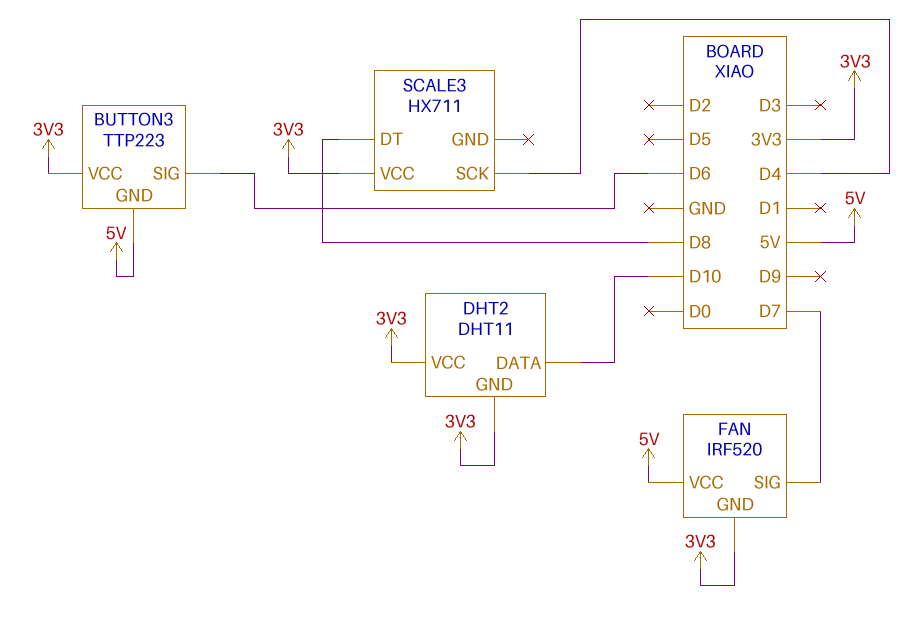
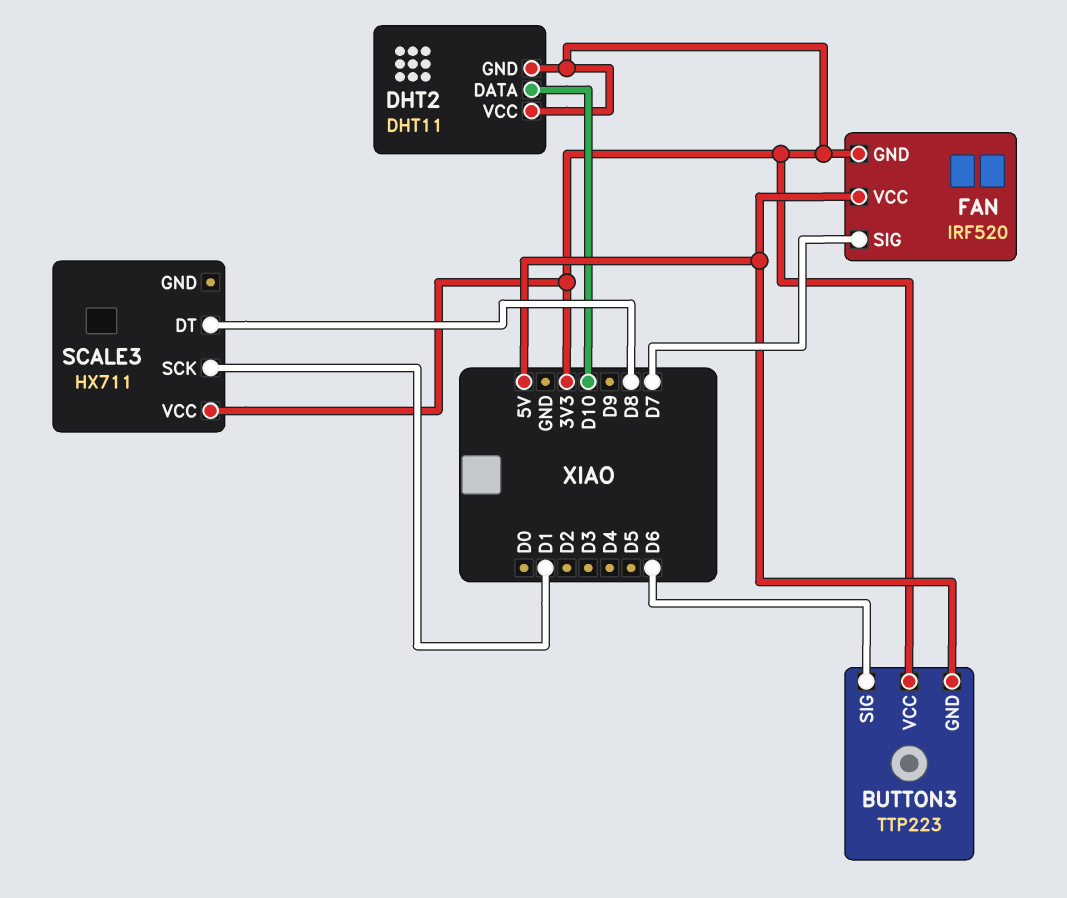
SCALE3 pin SCK: D4 -> D1

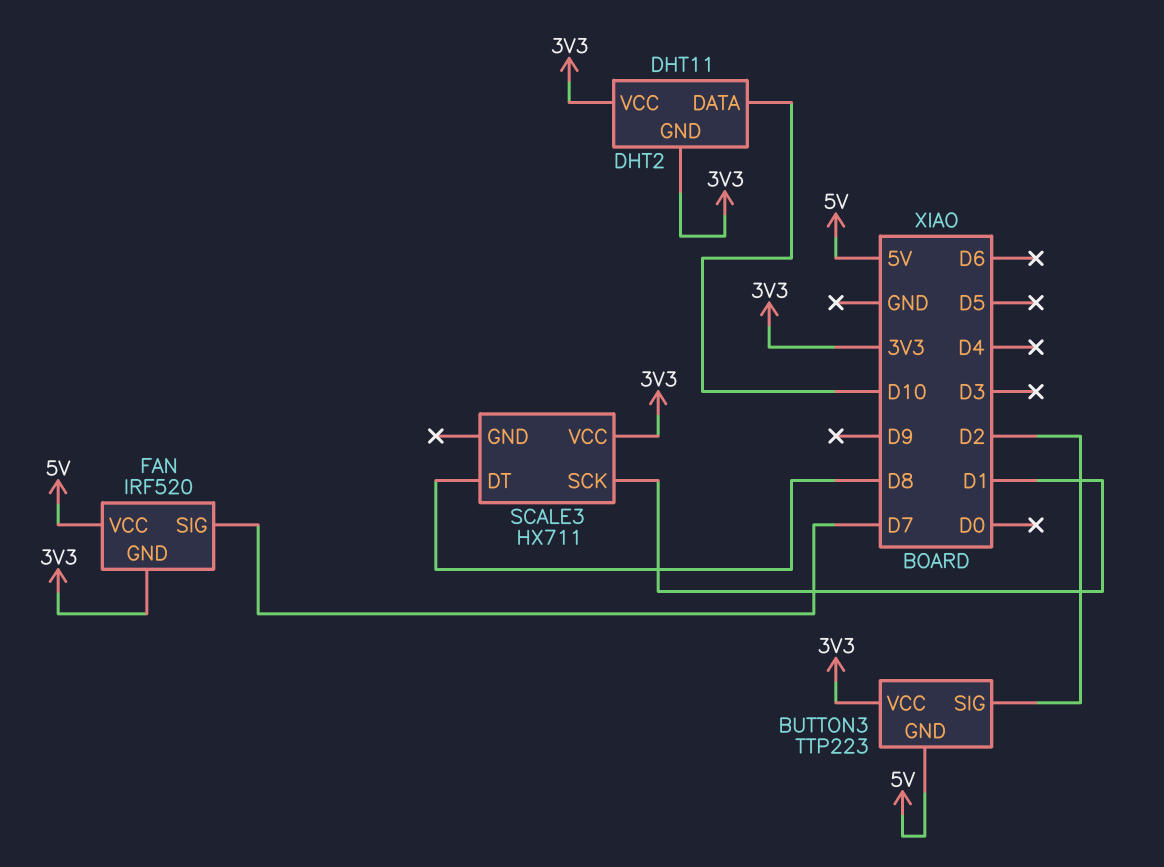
BUTTON3 pin SIG: D6 -> D2

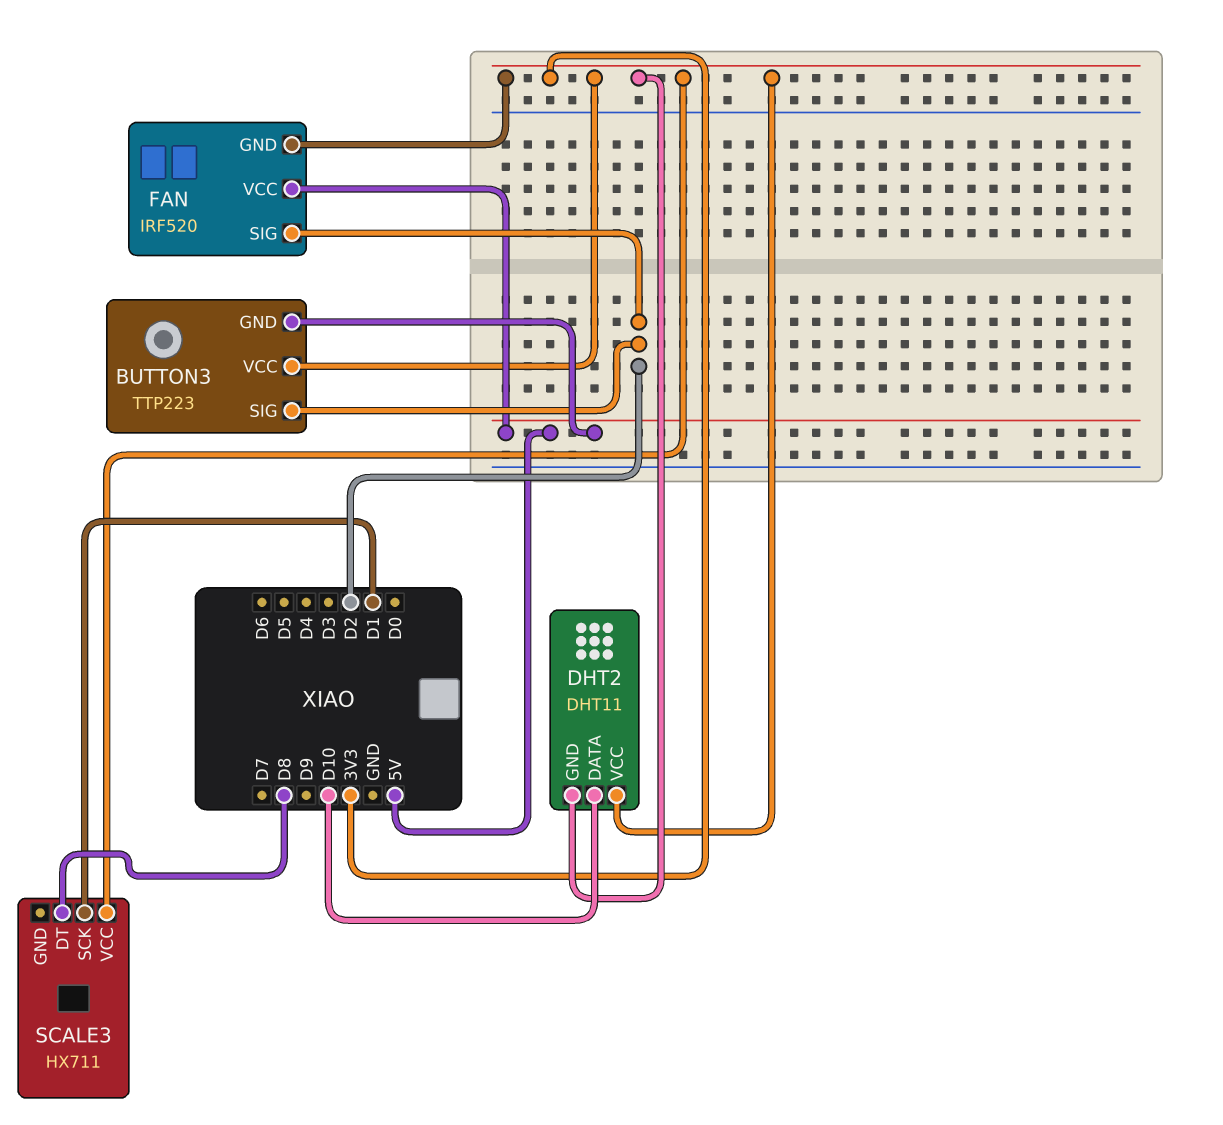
FAN pin SIG: D7 -> D2

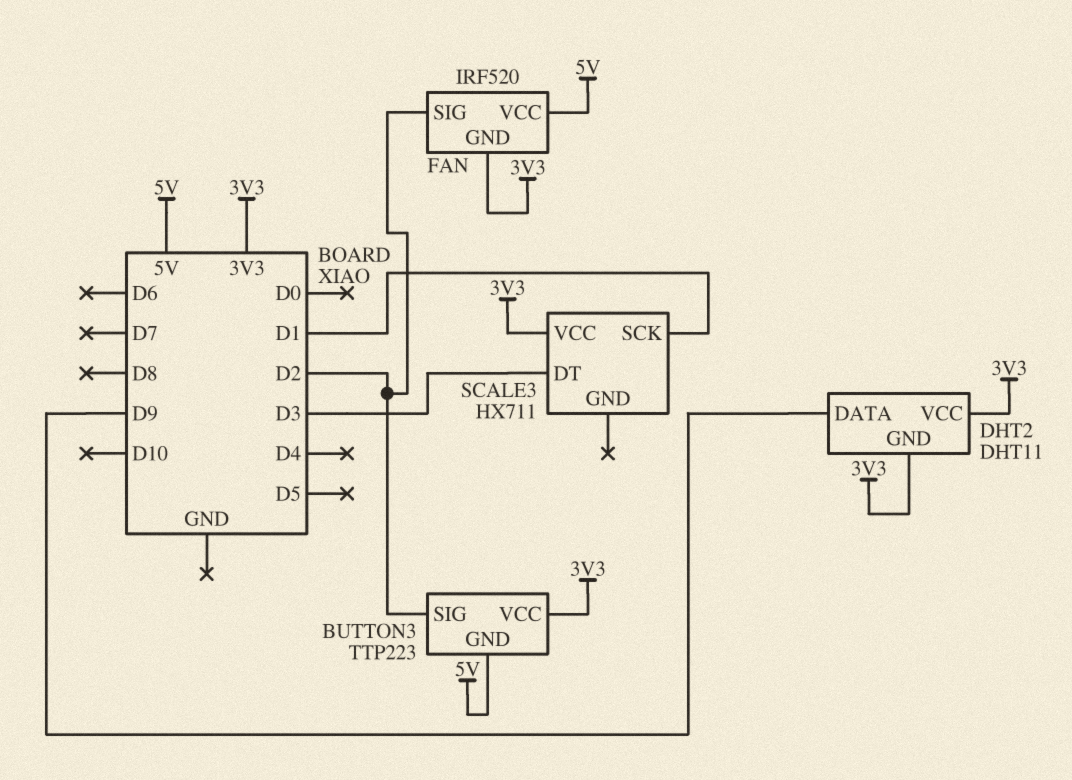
DHT2 pin DATA: D10 -> D9
SCALE3 pin DT: D8 -> D3

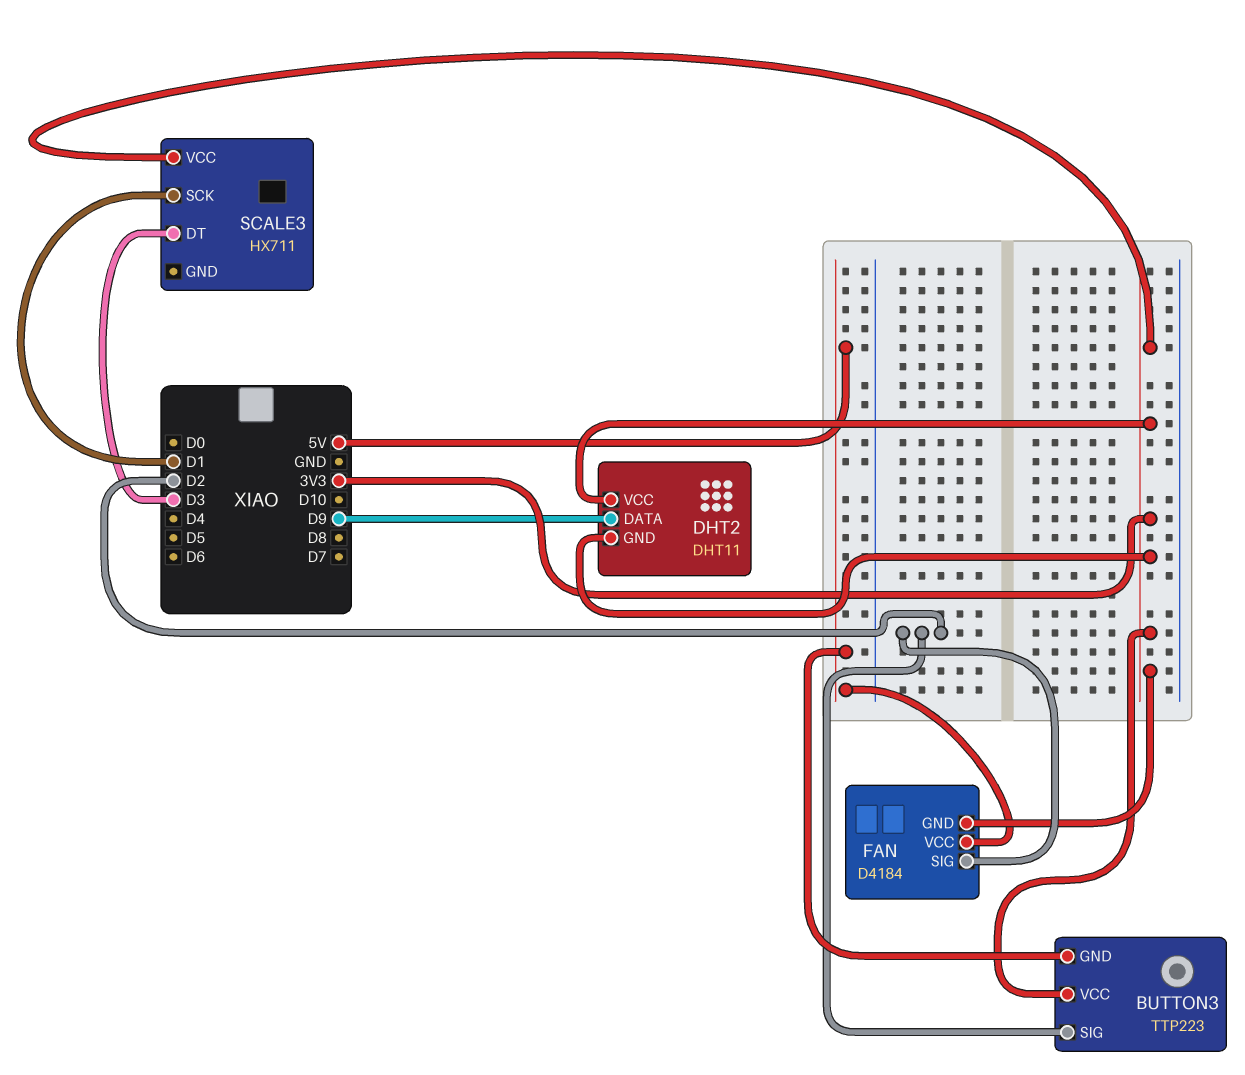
FAN: IRF520 -> D4184

